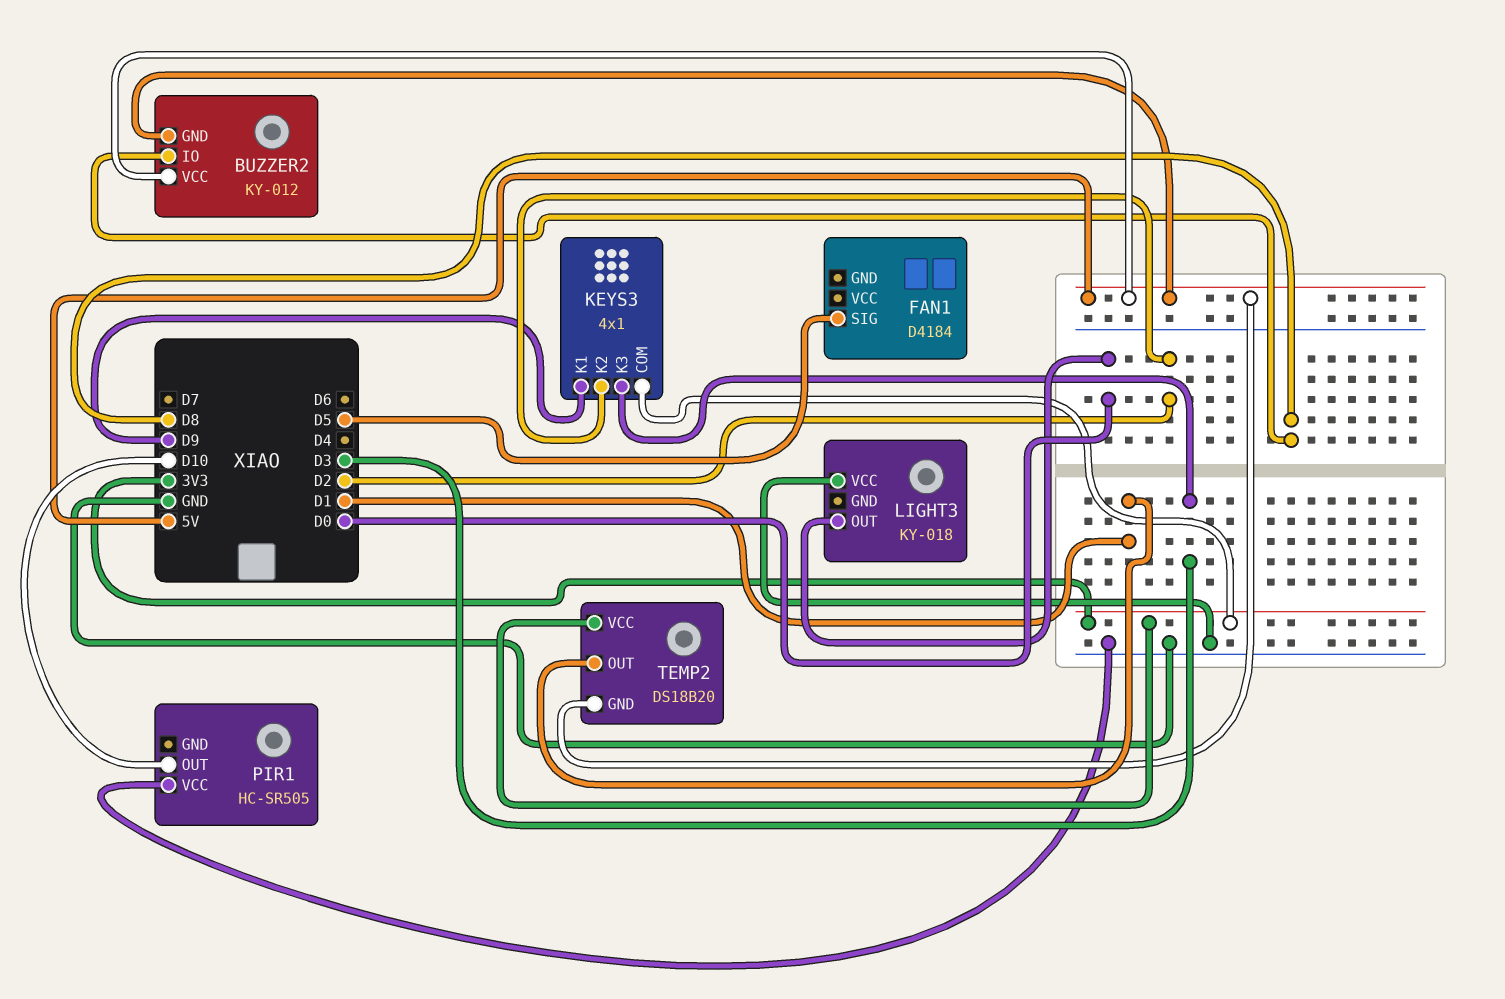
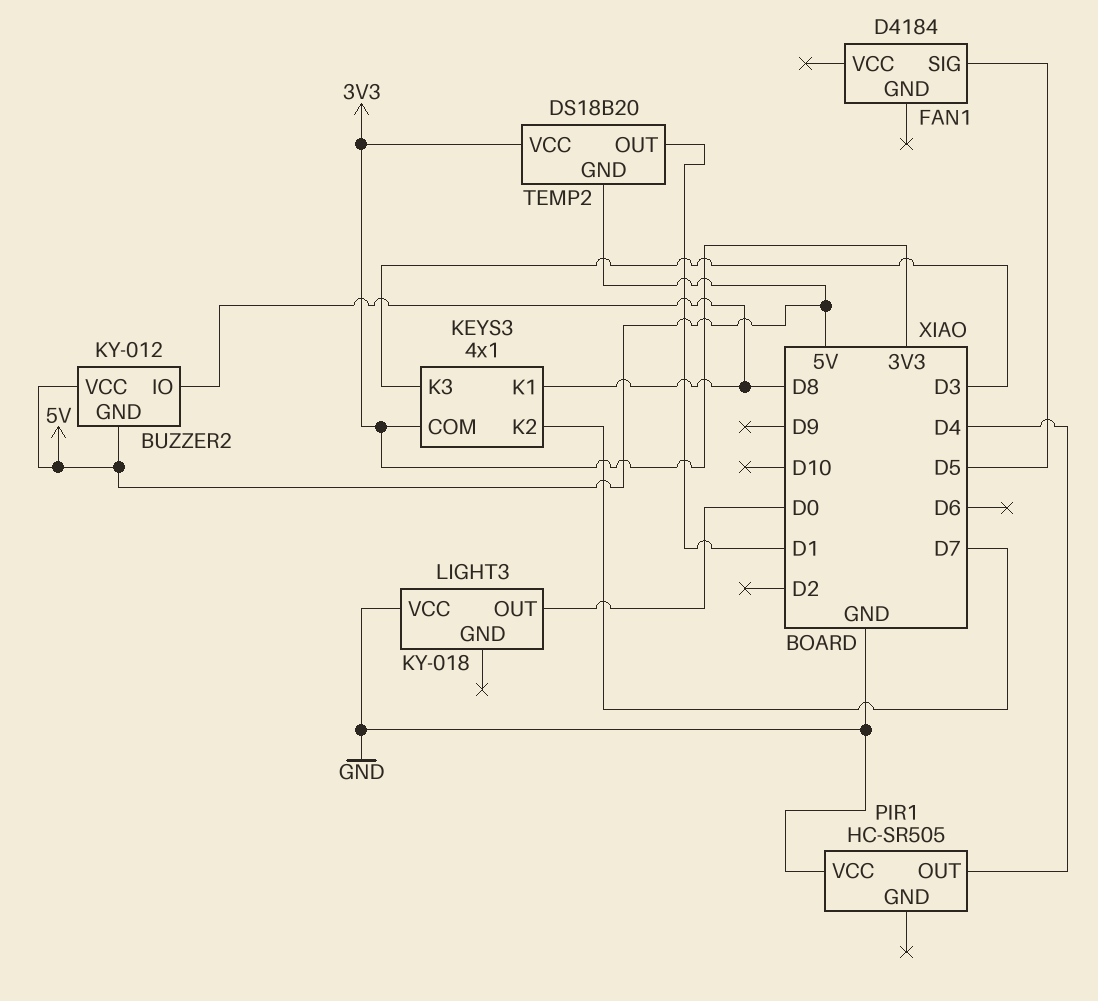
KEYS3 pin K1: D9 -> D8
KEYS3 pin K2: D2 -> D7
PIR1 pin OUT: D10 -> D4

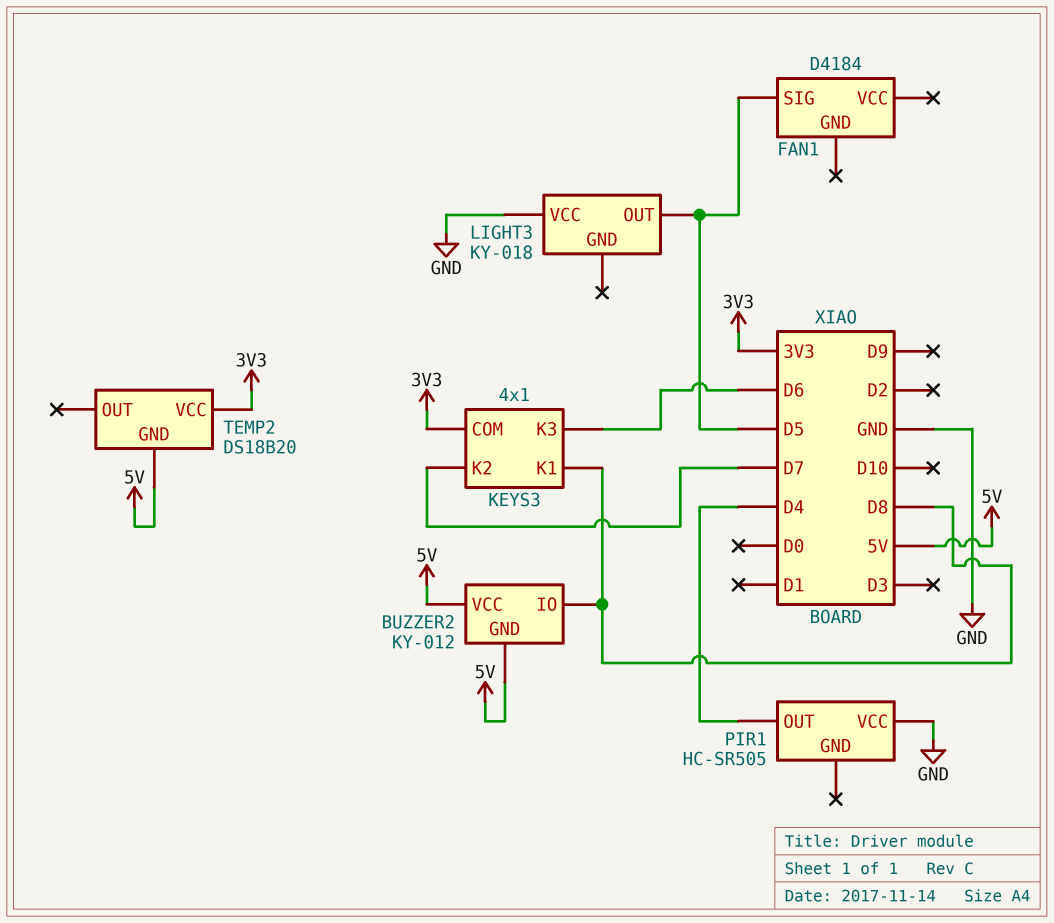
KEYS3 pin K3: D3 -> D6
LIGHT3 pin OUT: D0 -> D5
TEMP2 pin OUT: D1 -> none

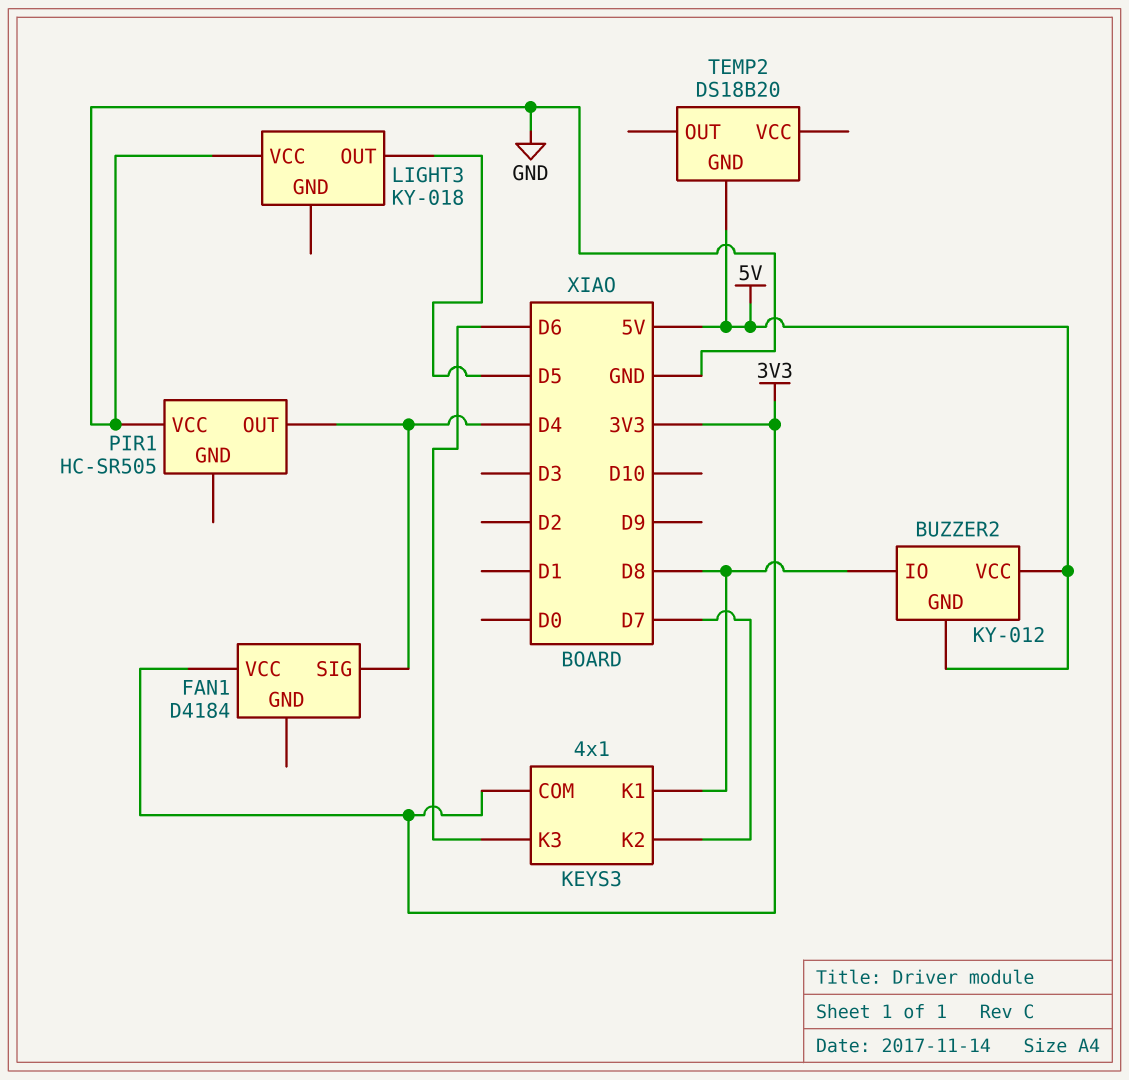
FAN1 pin SIG: D5 -> D4
FAN1 pin VCC: none -> 3V3
TEMP2 pin VCC: 3V3 -> none

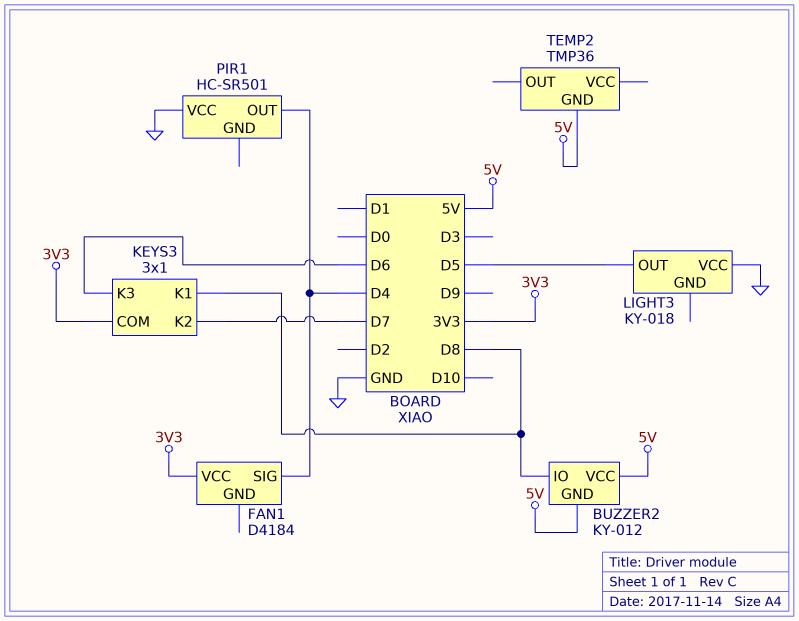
KEYS3: 4x1 -> 3x1
PIR1: HC-SR505 -> HC-SR501
TEMP2: DS18B20 -> TMP36

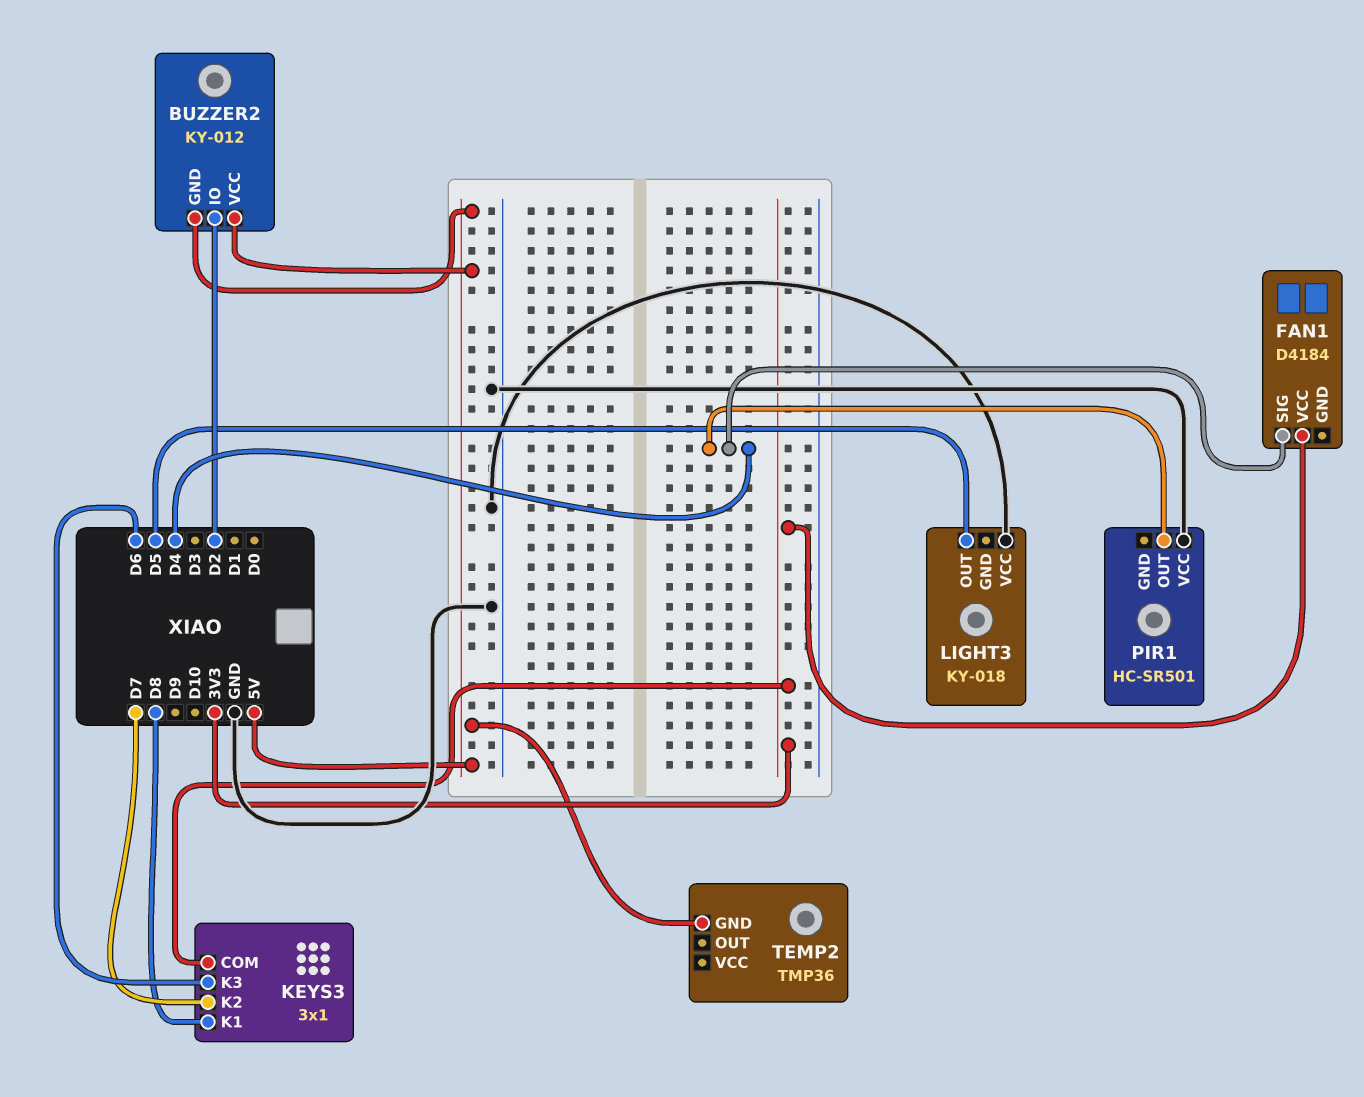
BUZZER2 pin IO: D8 -> D2

